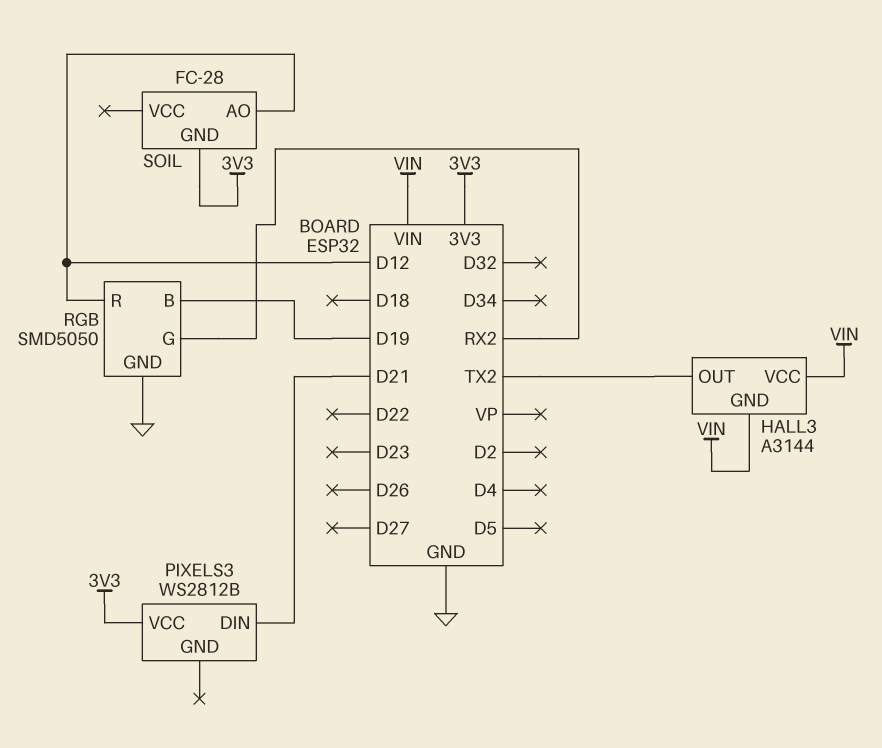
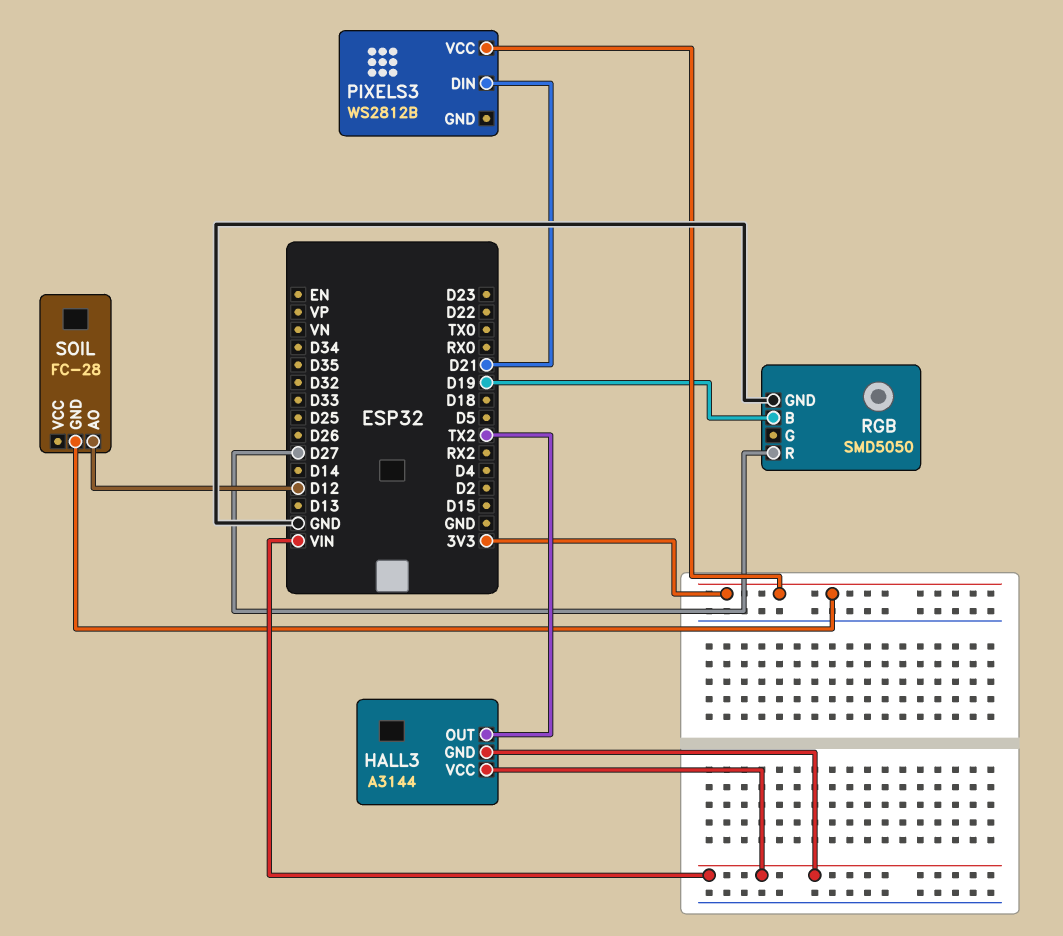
RGB pin G: RX2 -> none
RGB pin R: D12 -> D27

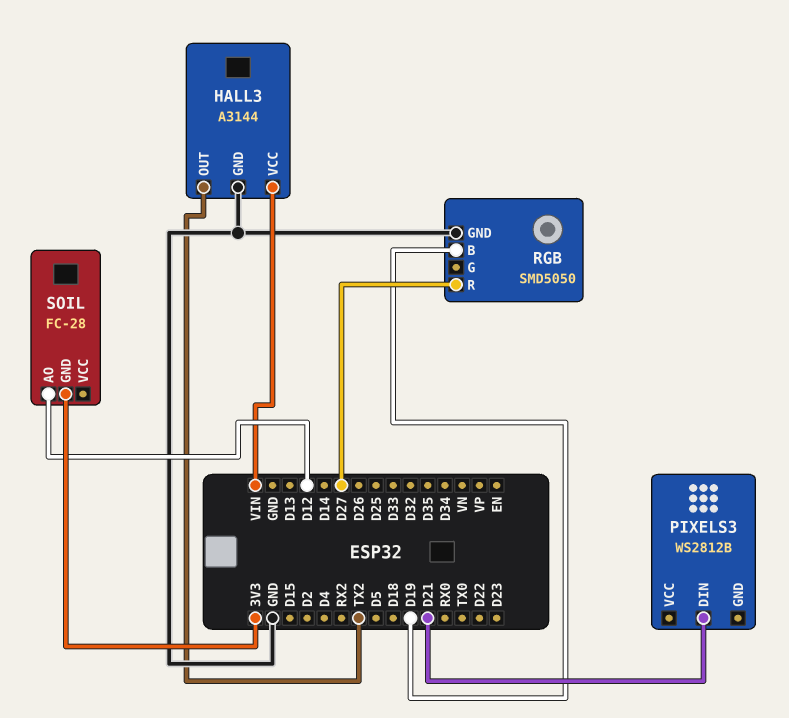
HALL3 pin GND: VIN -> GND
PIXELS3 pin VCC: 3V3 -> none

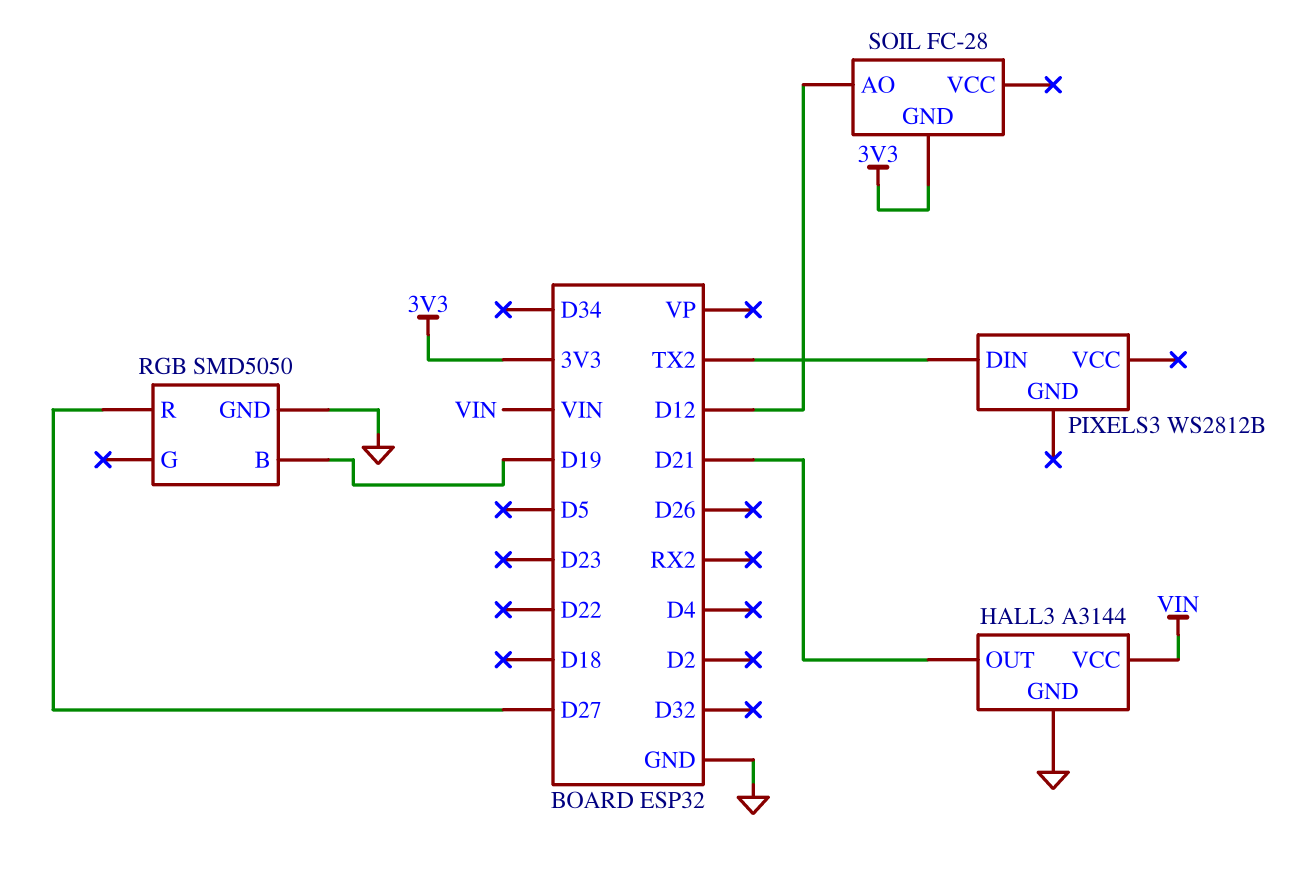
HALL3 pin OUT: TX2 -> D21
PIXELS3 pin DIN: D21 -> TX2

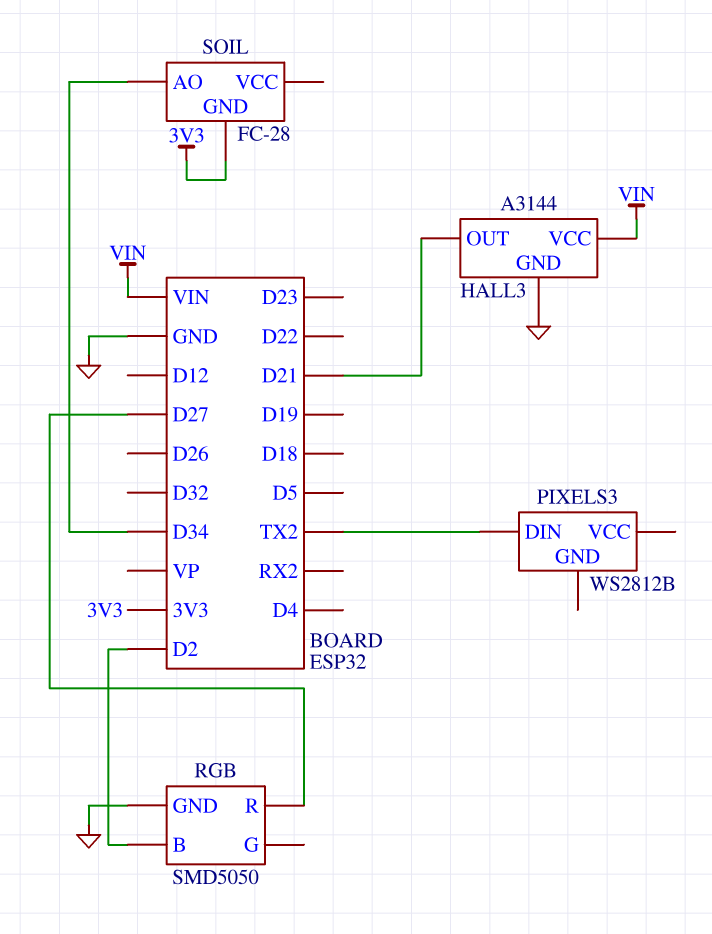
RGB pin B: D19 -> D2
SOIL pin AO: D12 -> D34

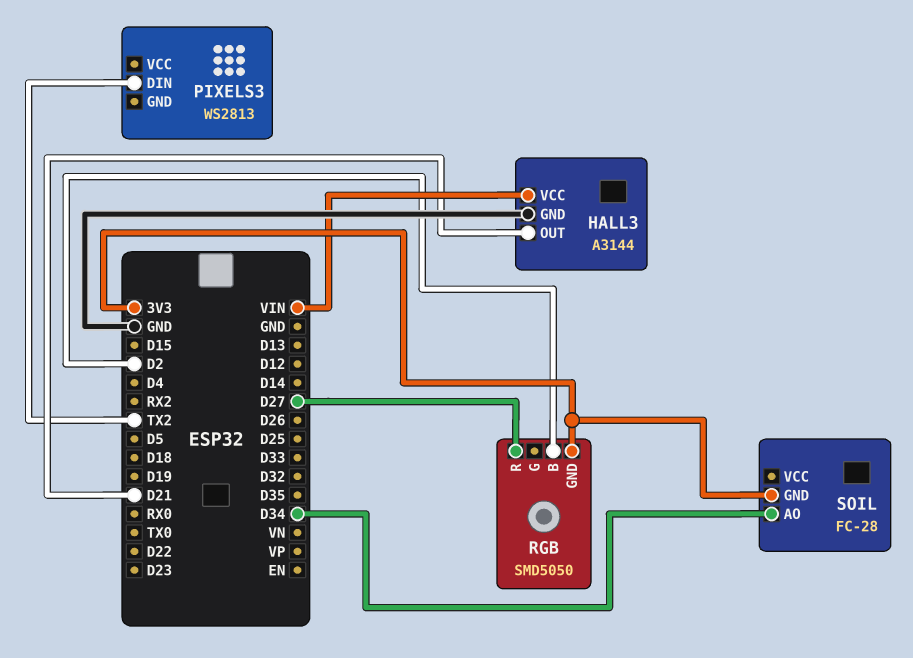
PIXELS3: WS2812B -> WS2813
RGB pin GND: GND -> 3V3

